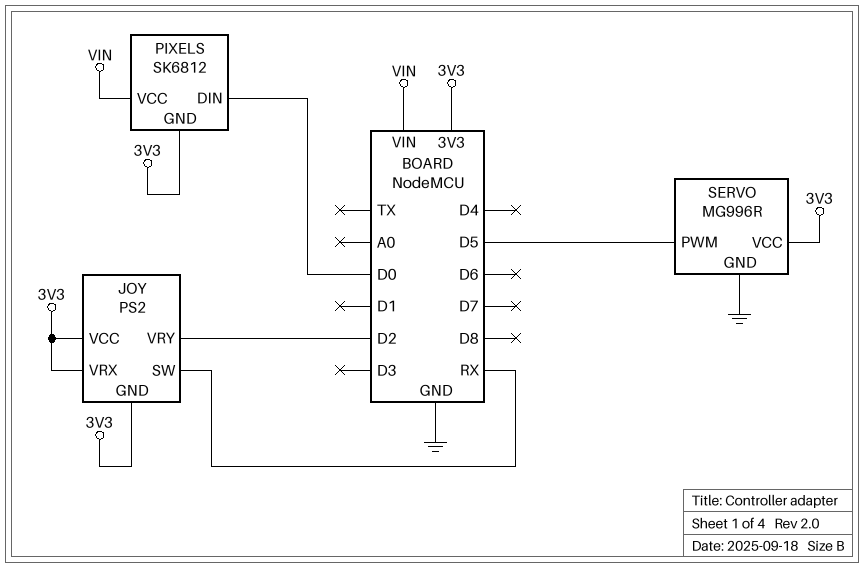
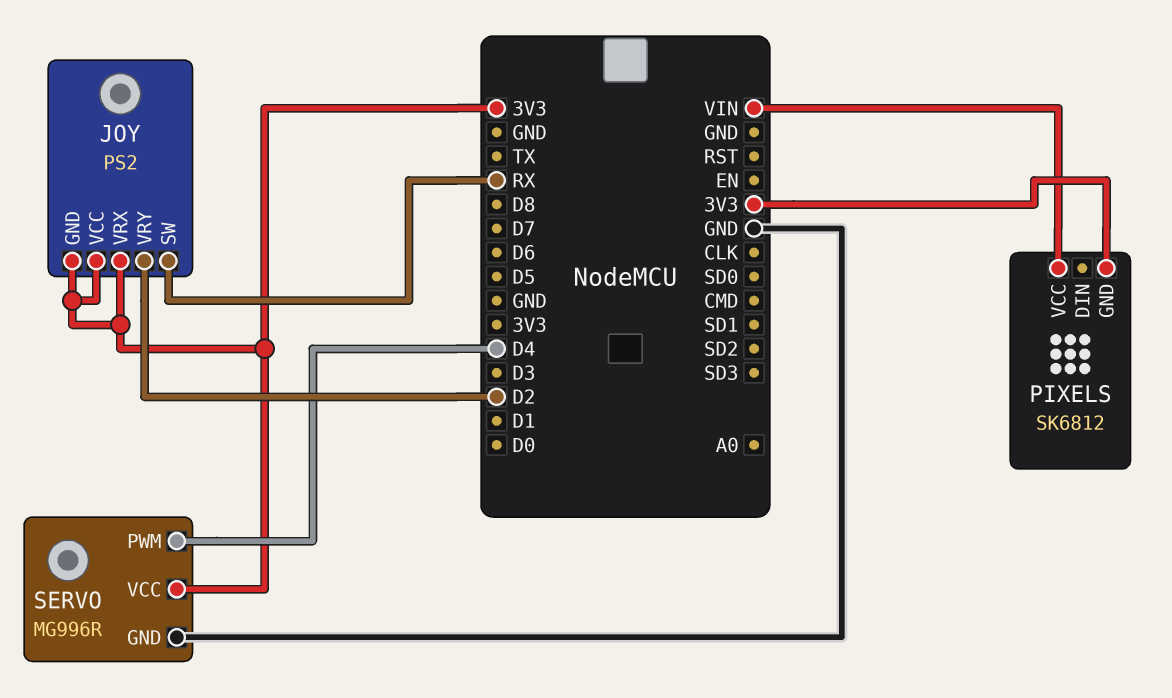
PIXELS pin DIN: D0 -> none
SERVO pin PWM: D5 -> D4

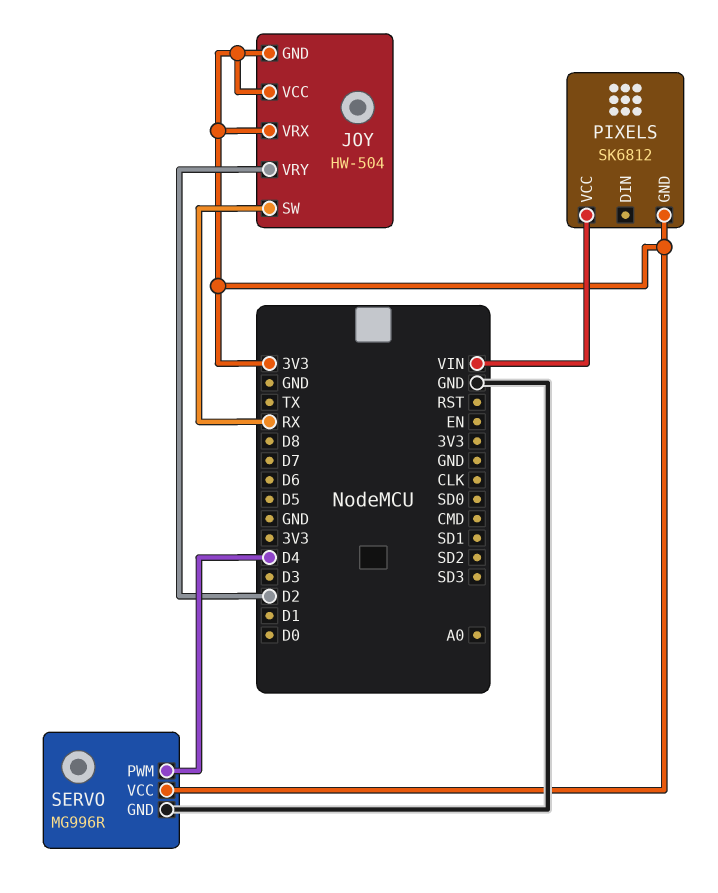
JOY: PS2 -> HW-504

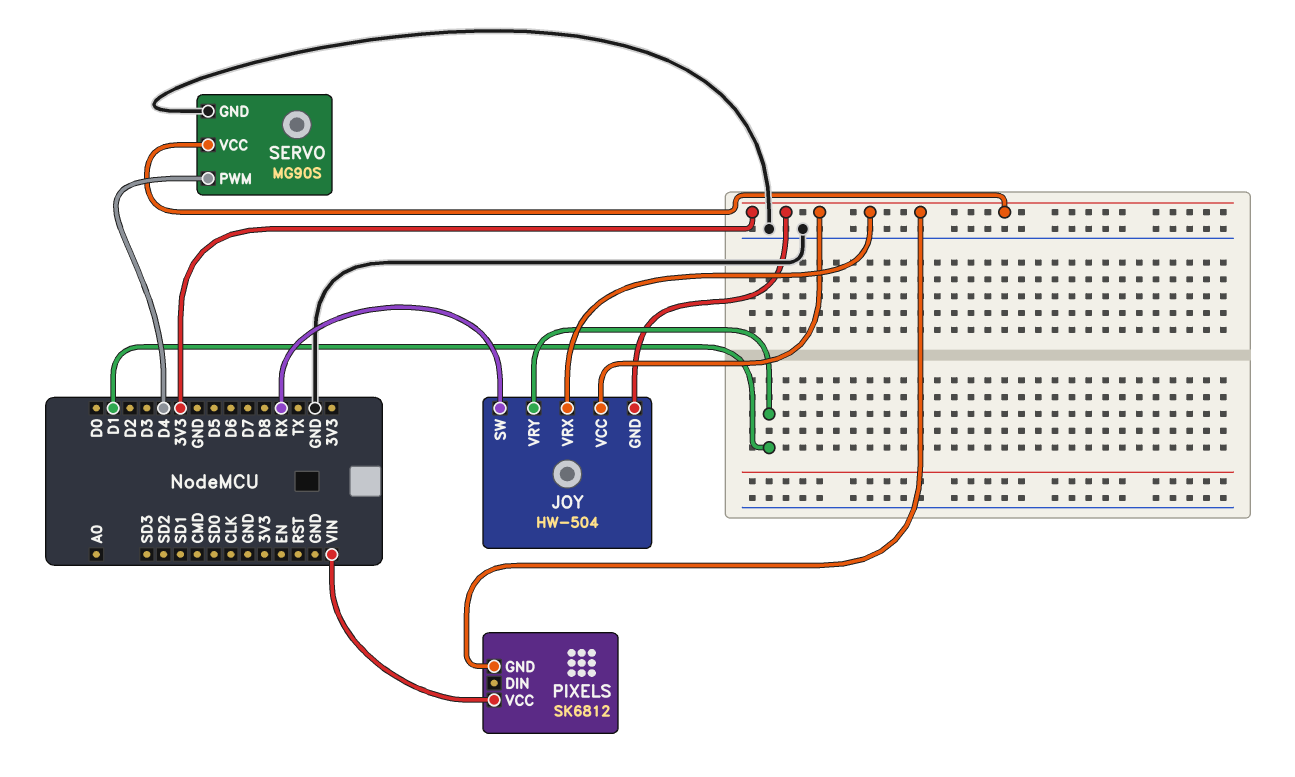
JOY pin VRY: D2 -> D1
SERVO: MG996R -> MG90S

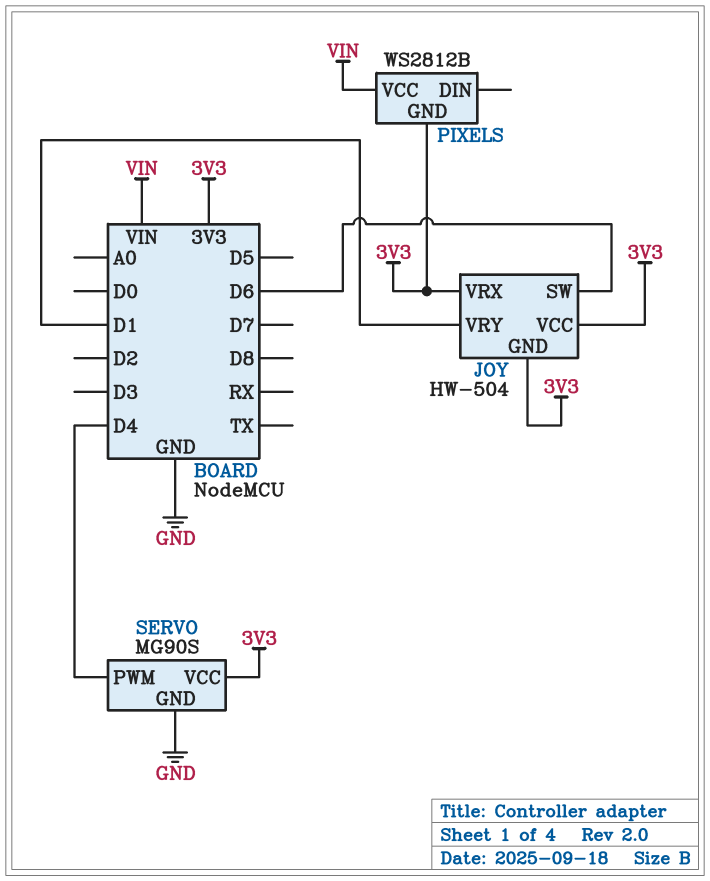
JOY pin SW: RX -> D6
PIXELS: SK6812 -> WS2812B

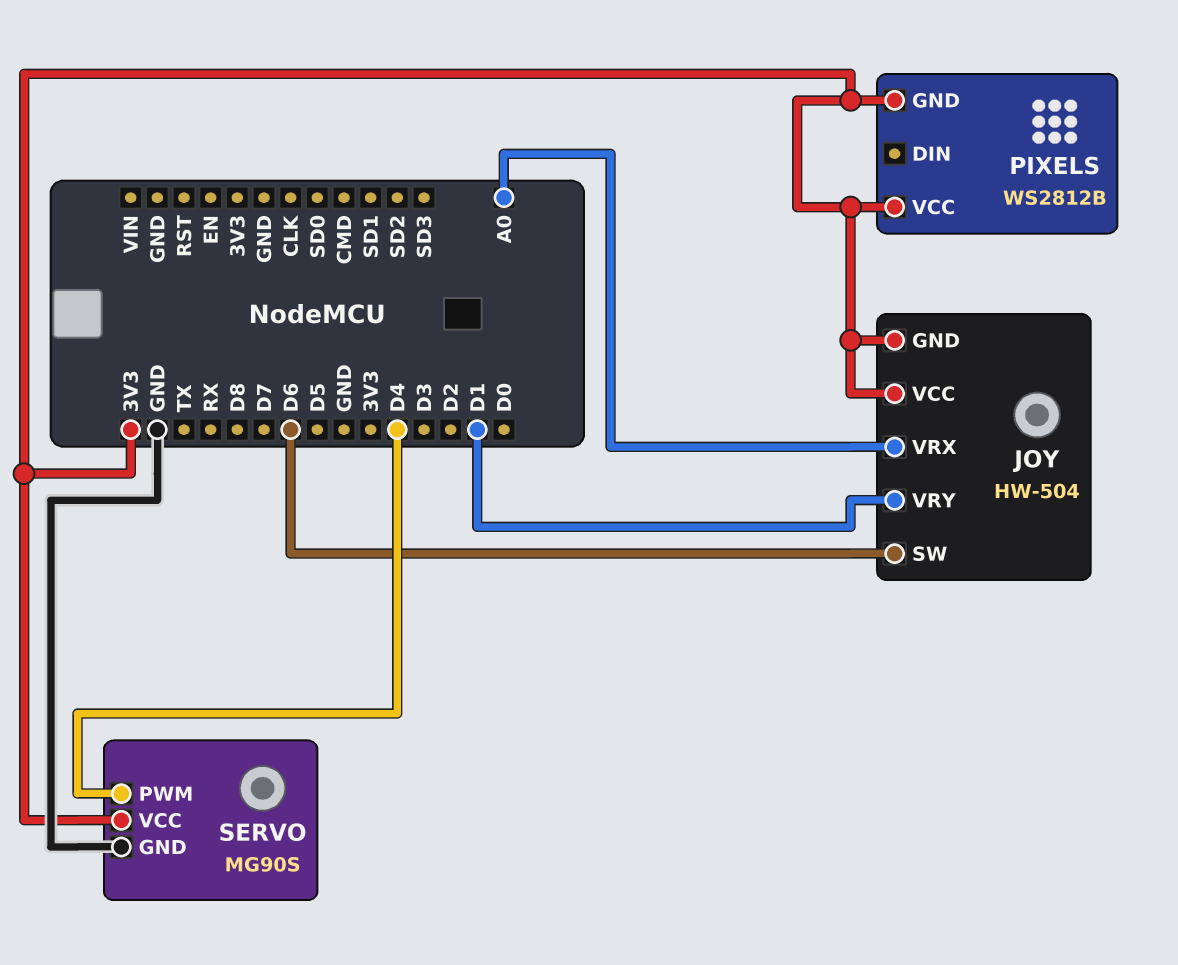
JOY pin VRX: 3V3 -> A0
PIXELS pin VCC: VIN -> 3V3

